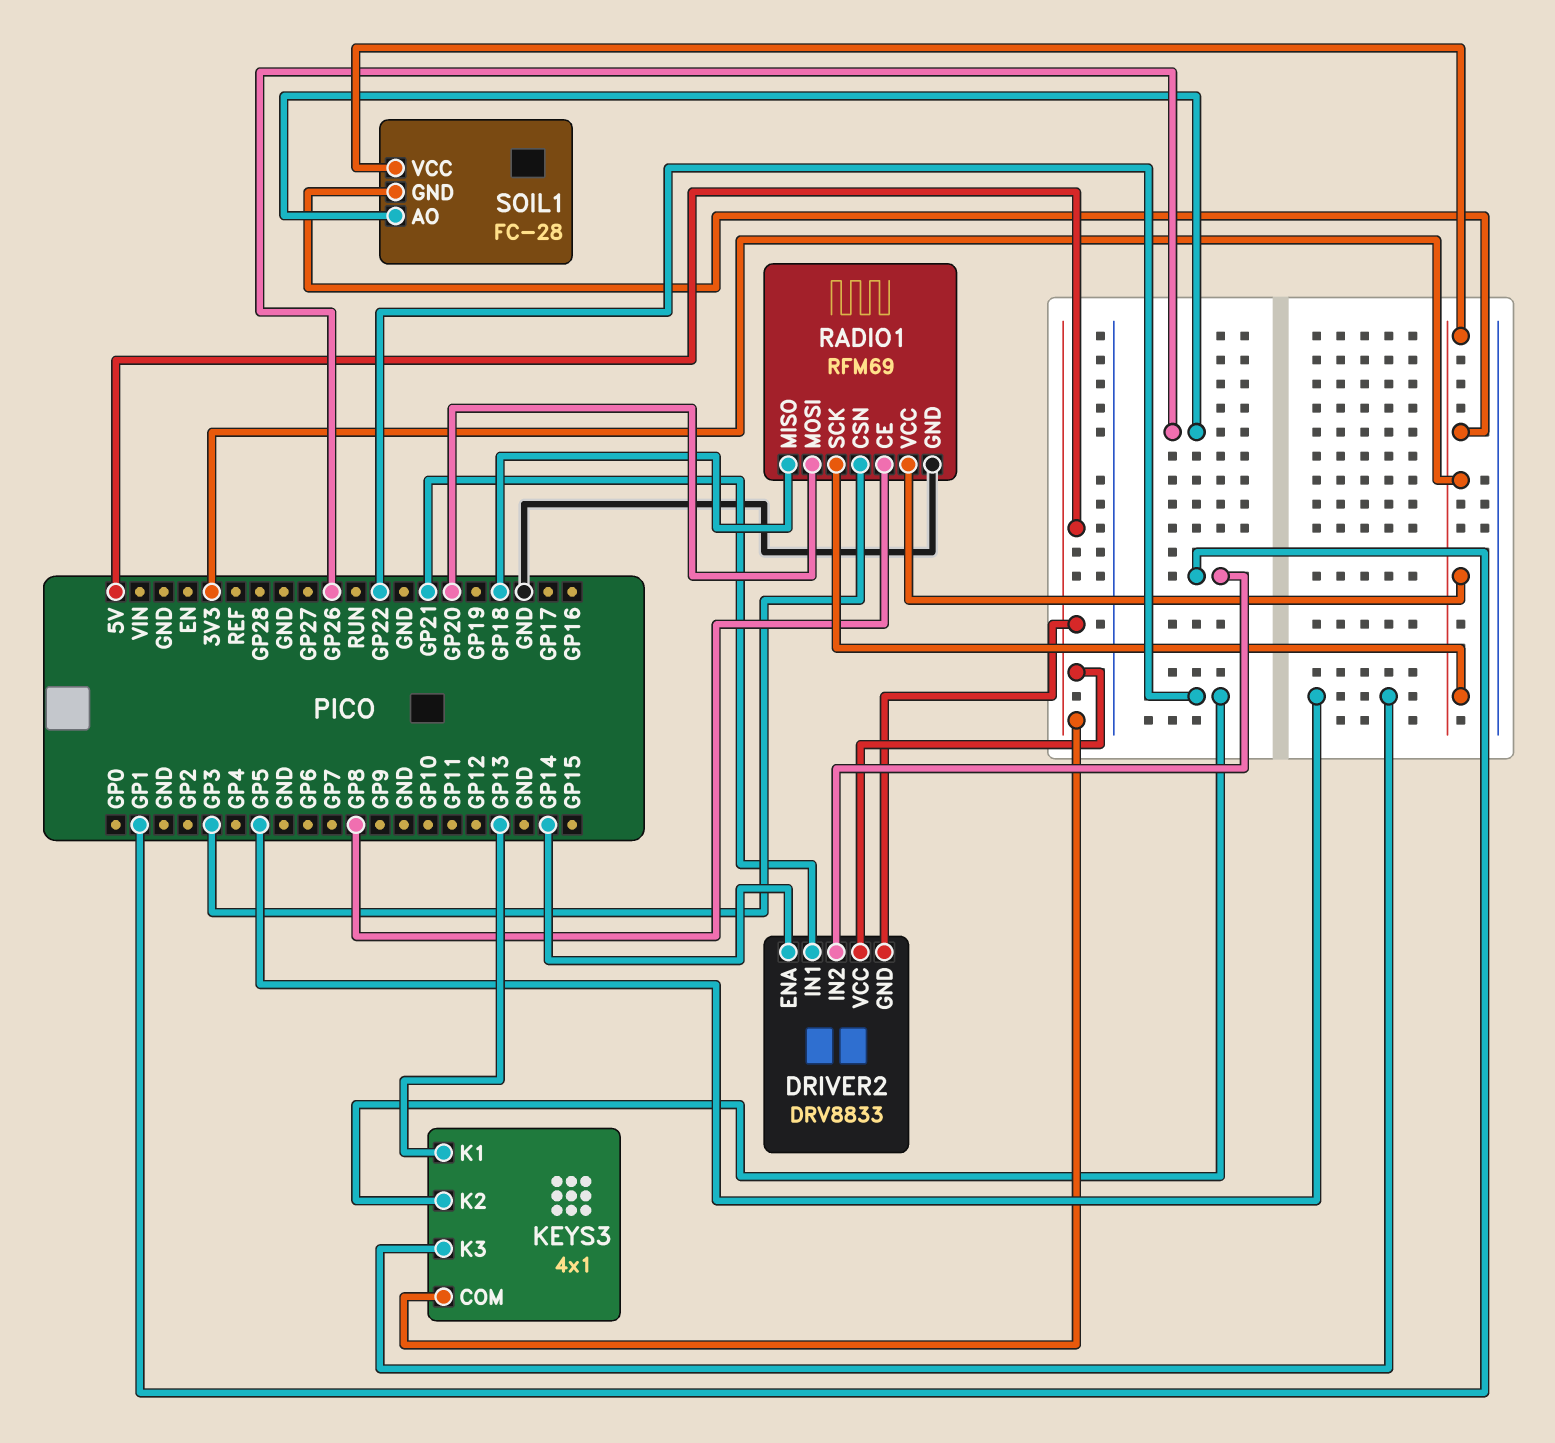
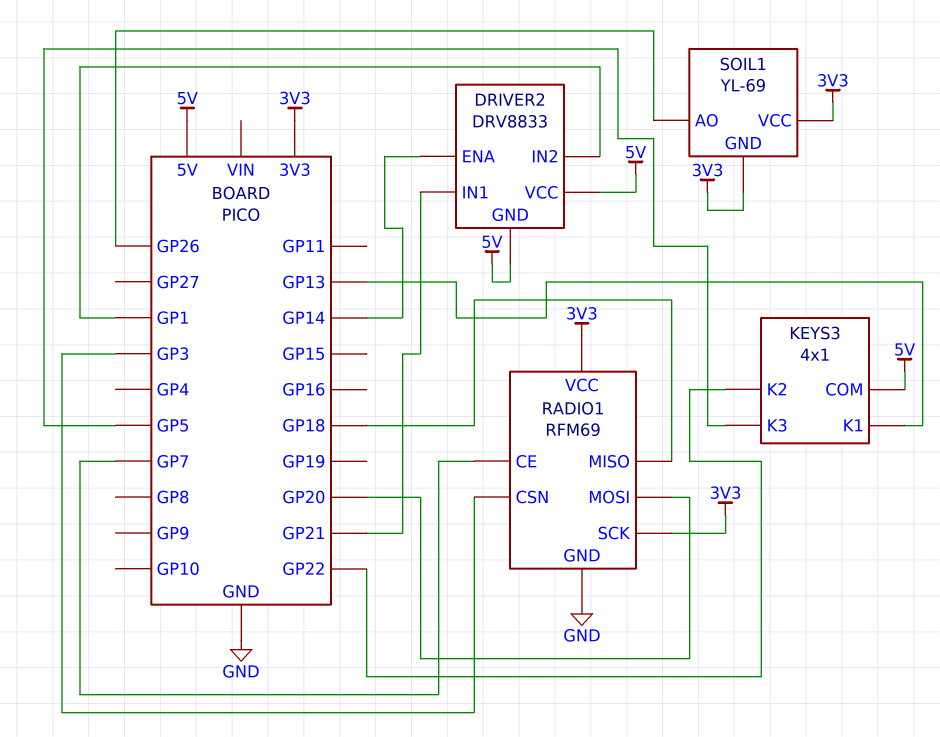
RADIO1 pin CE: GP8 -> GP7
SOIL1: FC-28 -> YL-69

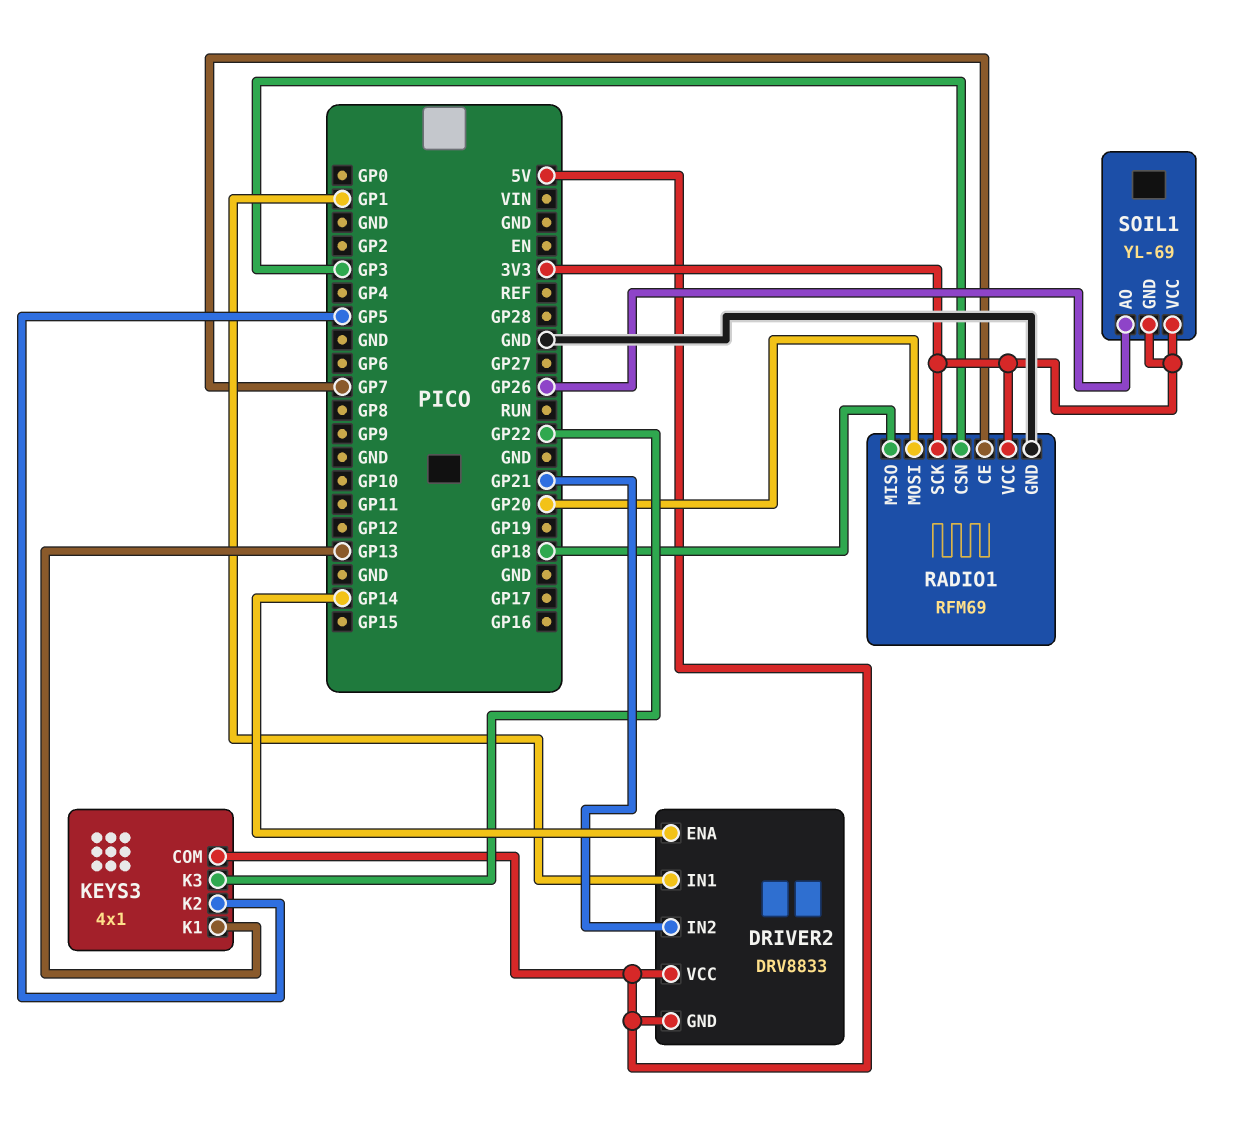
DRIVER2 pin IN1: GP21 -> GP1
DRIVER2 pin IN2: GP1 -> GP21
KEYS3 pin K2: GP22 -> GP5
KEYS3 pin K3: GP5 -> GP22

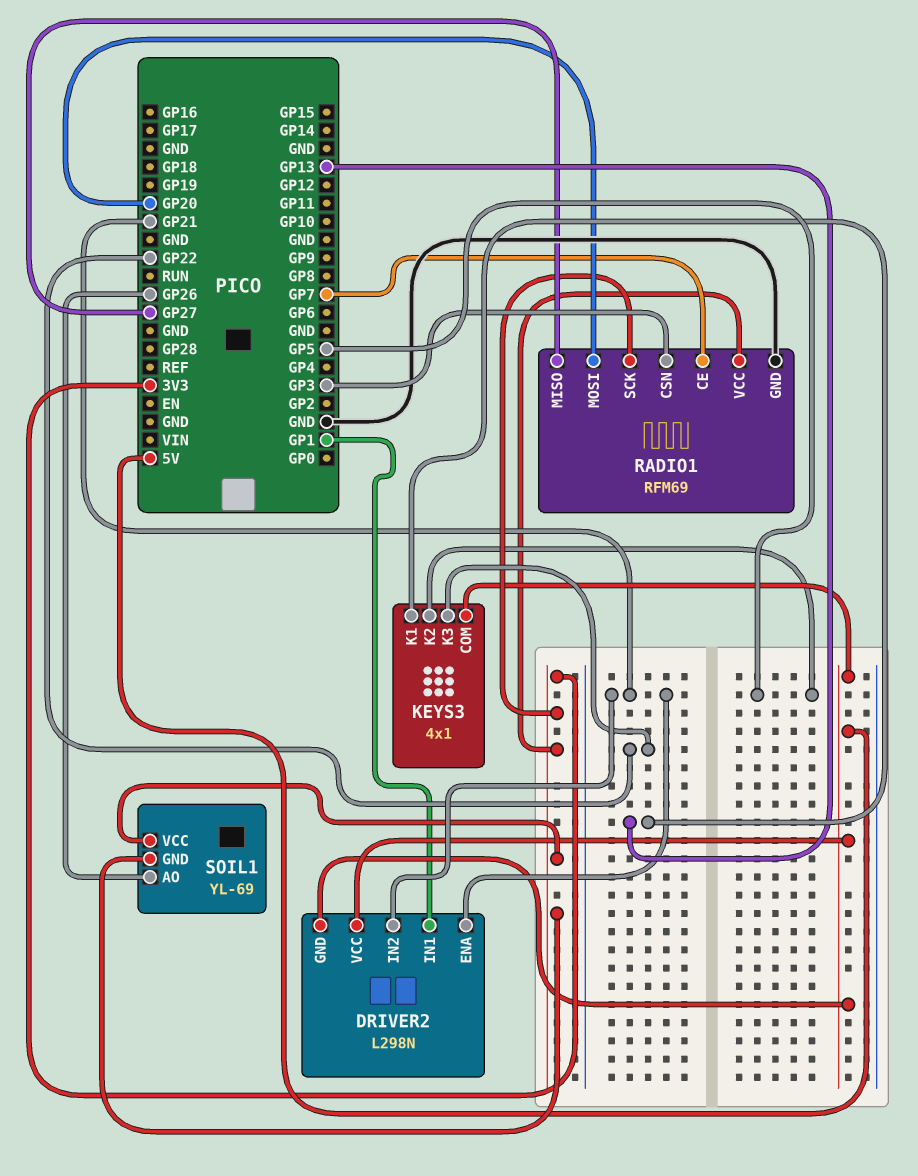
DRIVER2: DRV8833 -> L298N
DRIVER2 pin ENA: GP14 -> GP21
RADIO1 pin MISO: GP18 -> GP27

